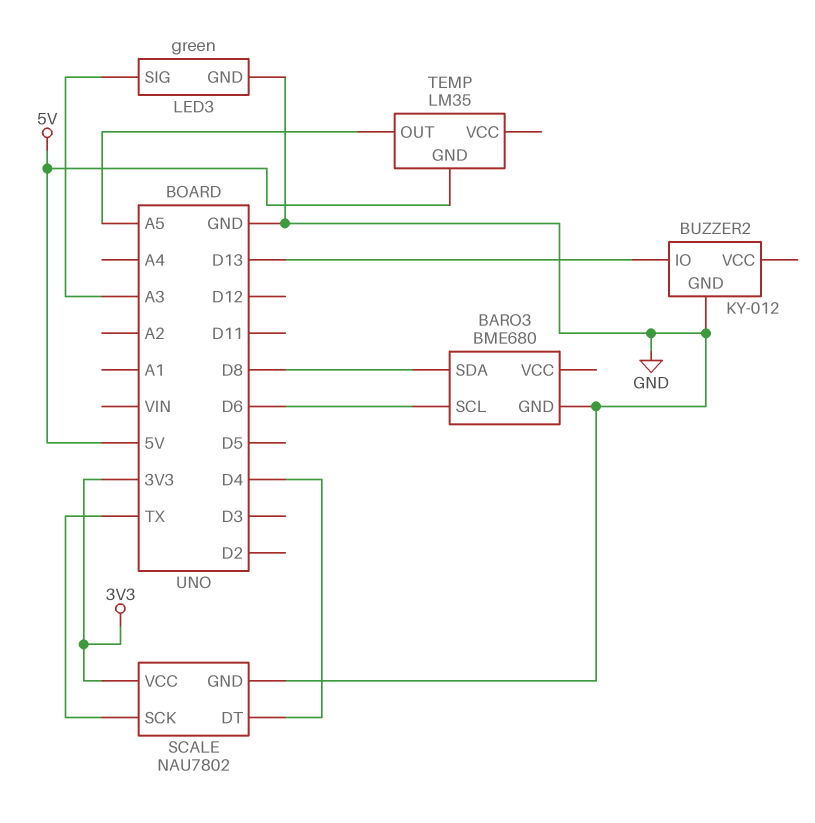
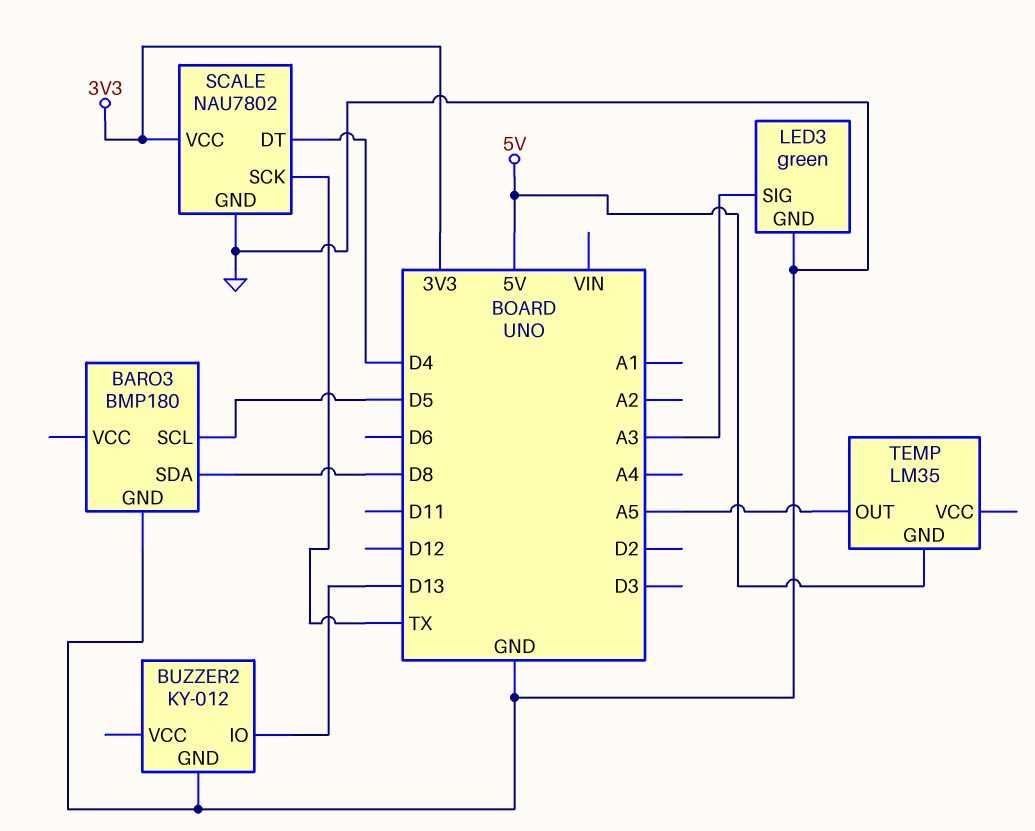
BARO3: BME680 -> BMP180
BARO3 pin SCL: D6 -> D5

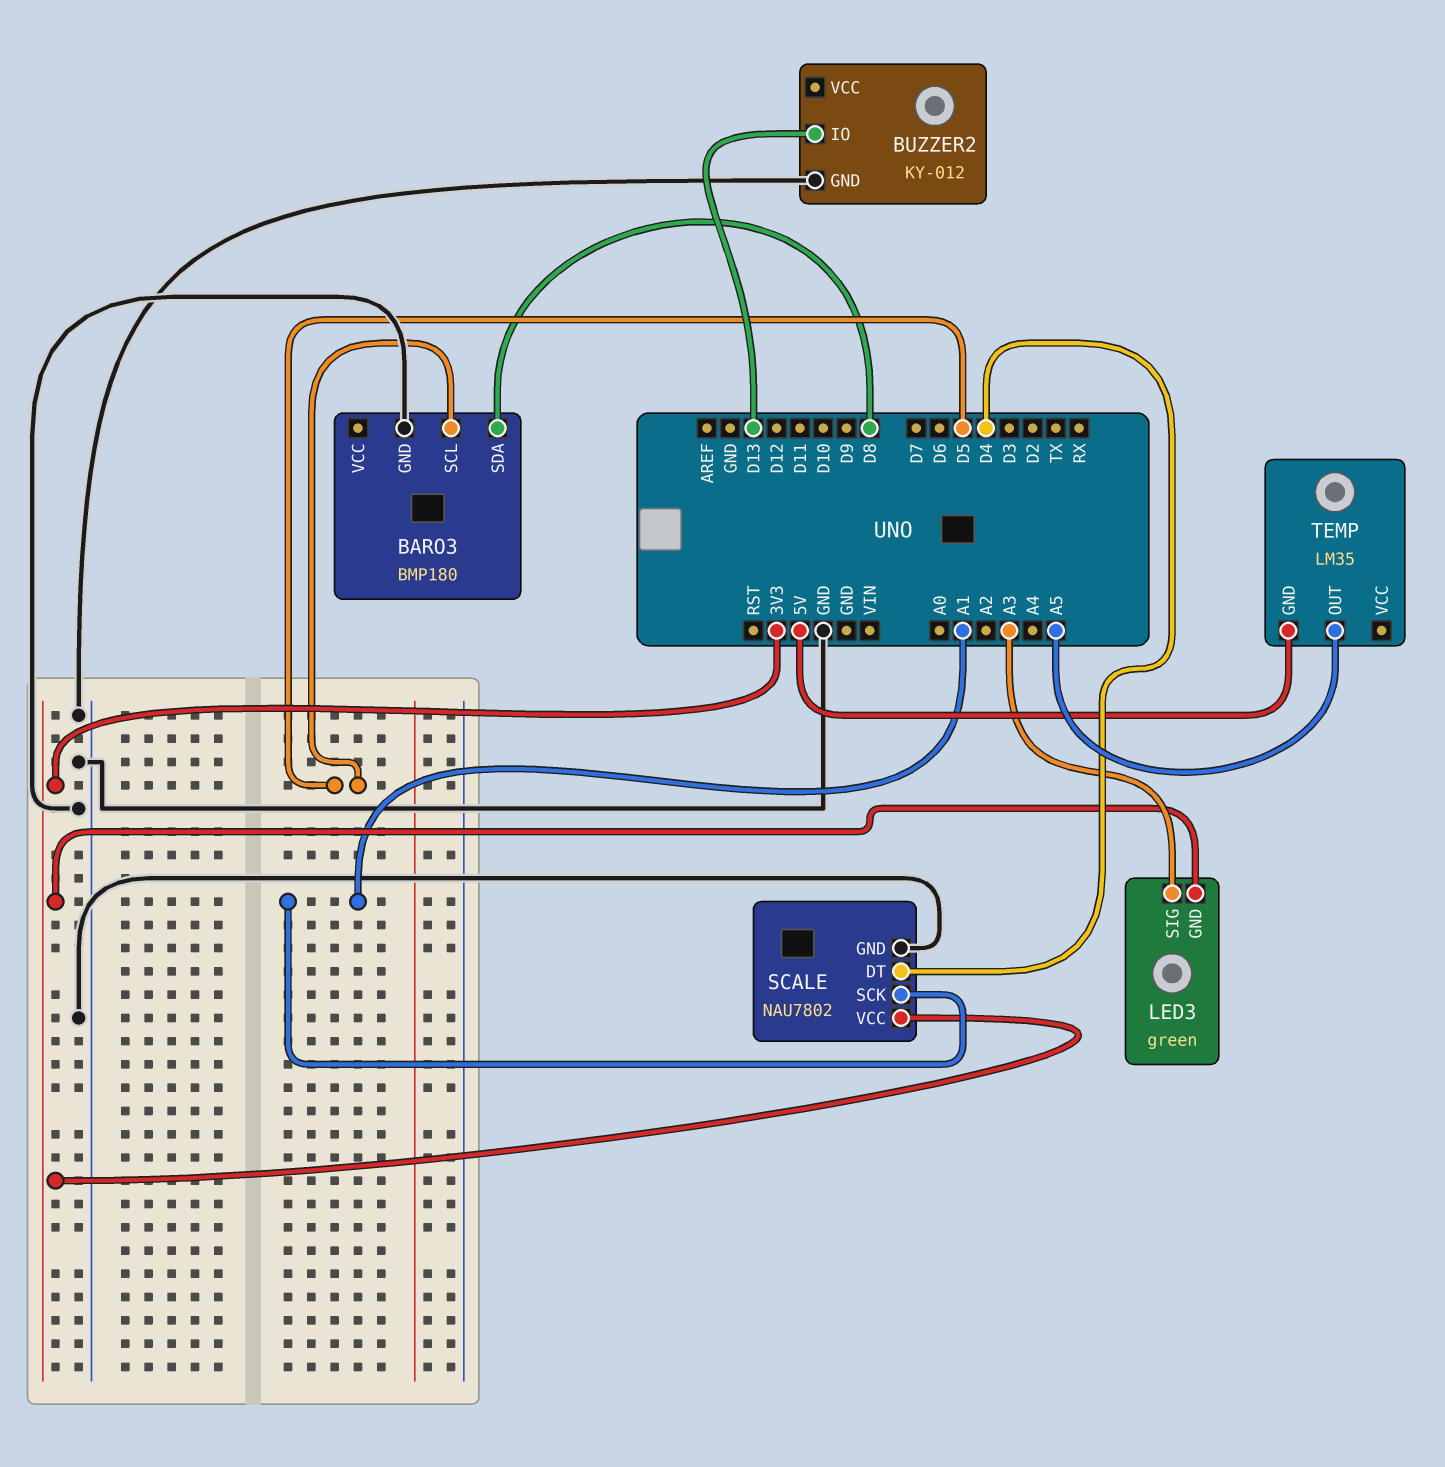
LED3 pin GND: GND -> 3V3
SCALE pin SCK: TX -> A1

